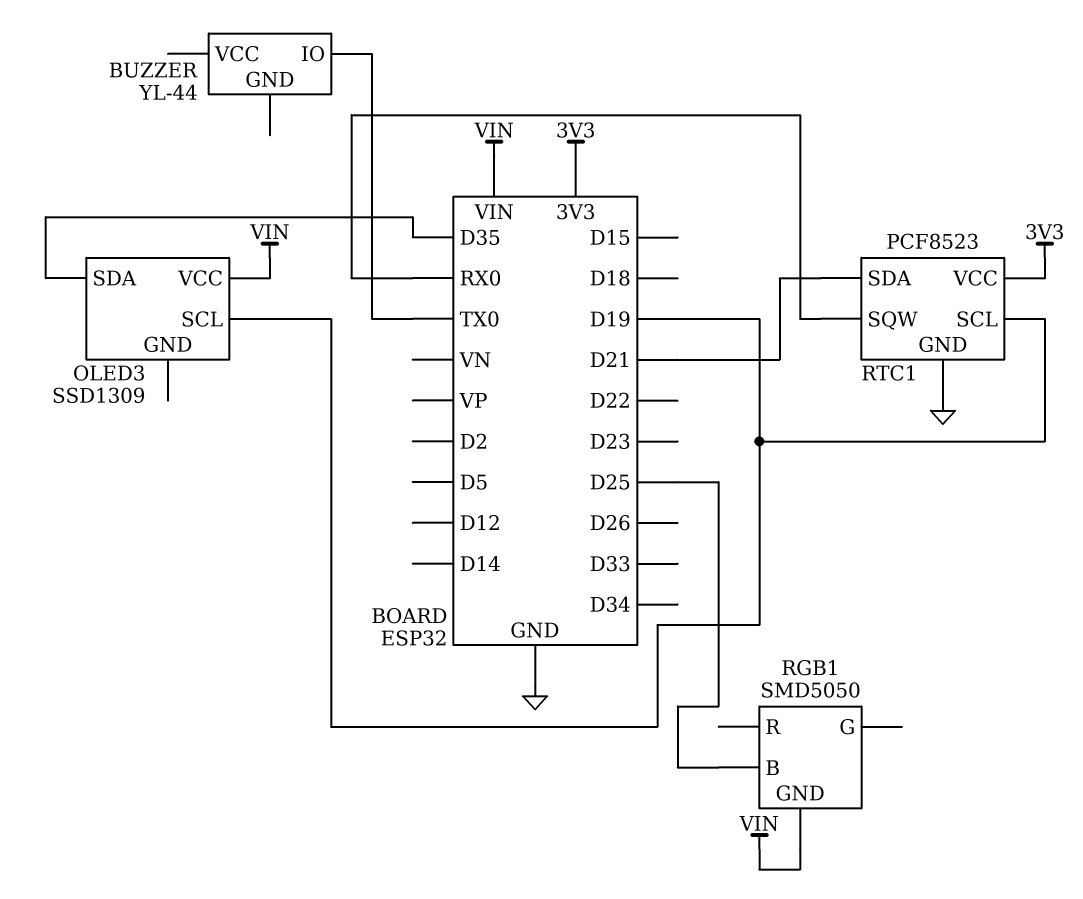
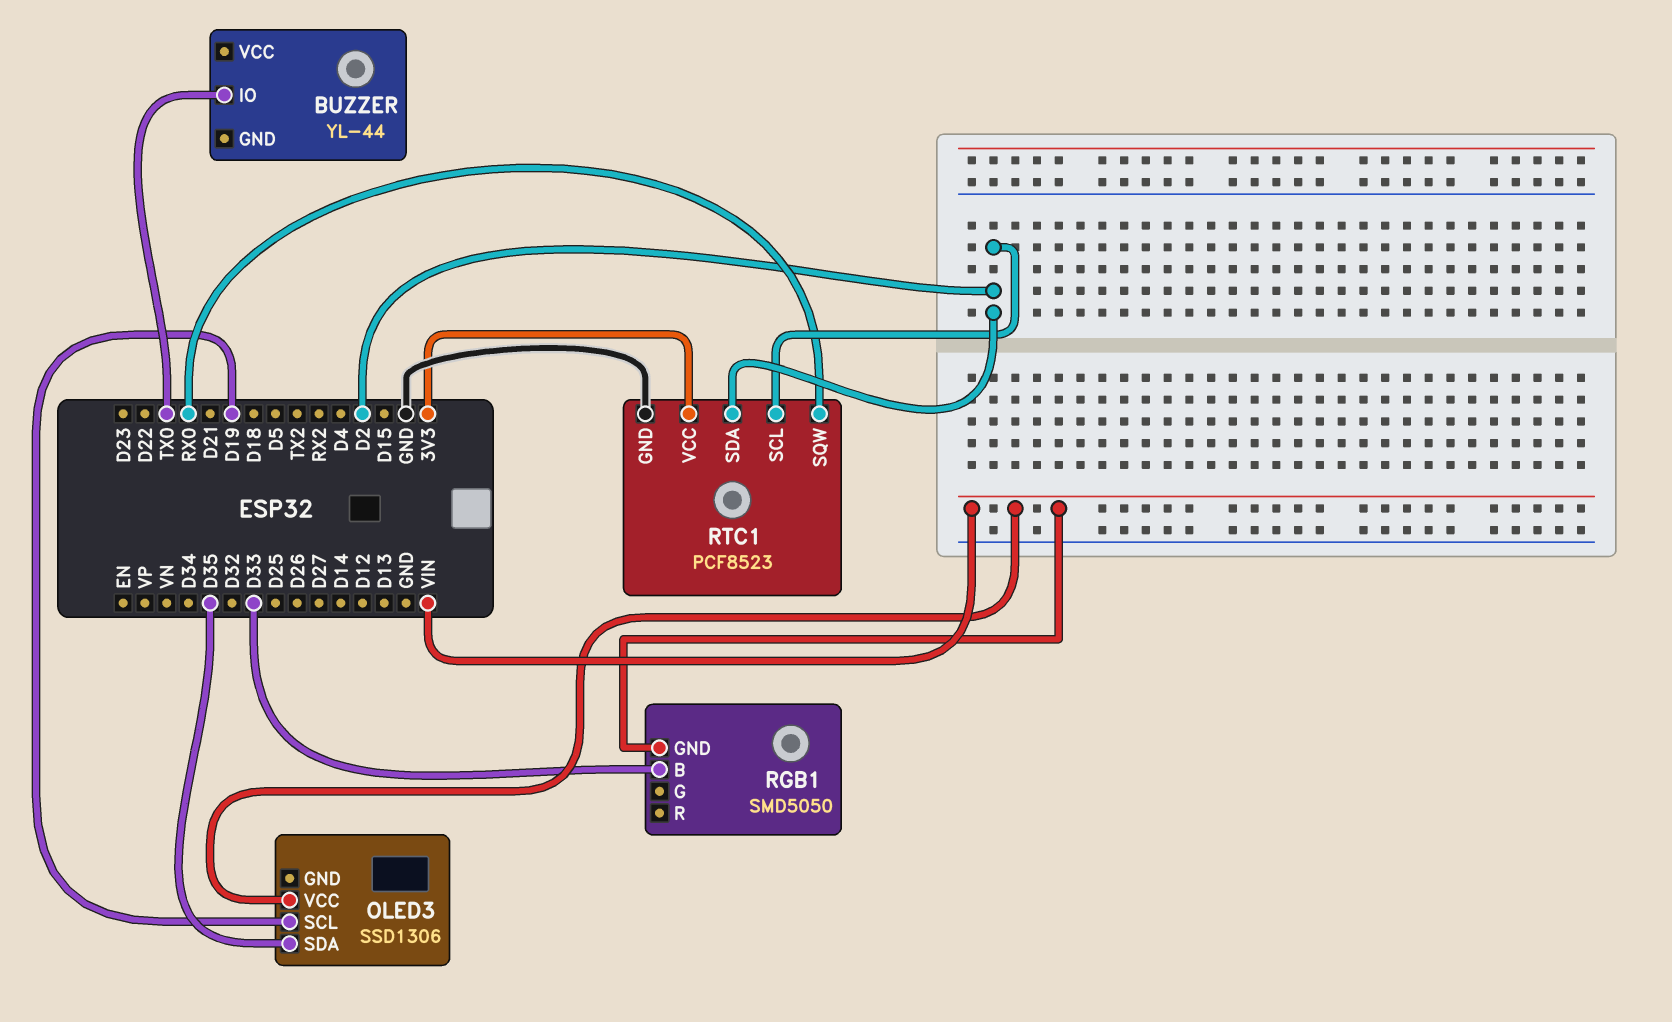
OLED3: SSD1309 -> SSD1306
RGB1 pin B: D25 -> D33
RTC1 pin SCL: D19 -> D2
RTC1 pin SDA: D21 -> D2

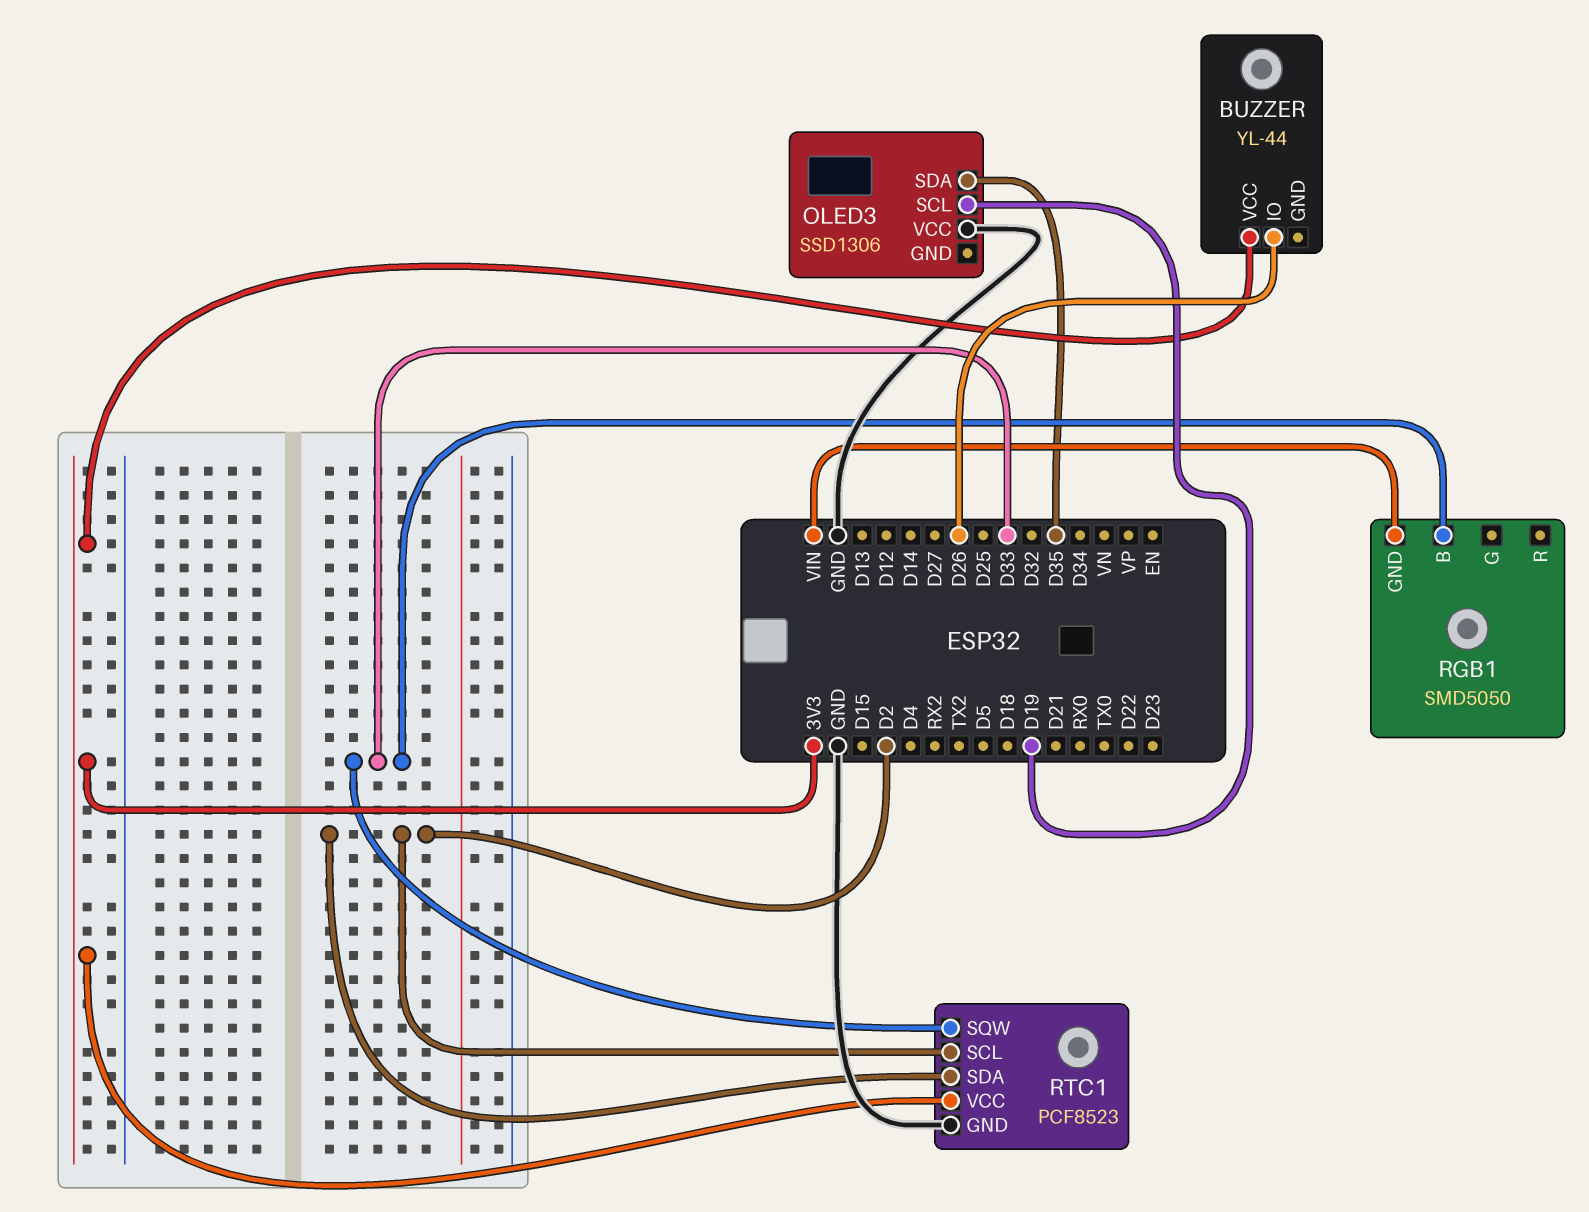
BUZZER pin IO: TX0 -> D26
BUZZER pin VCC: none -> 3V3
OLED3 pin VCC: VIN -> GND
RTC1 pin SQW: RX0 -> D33

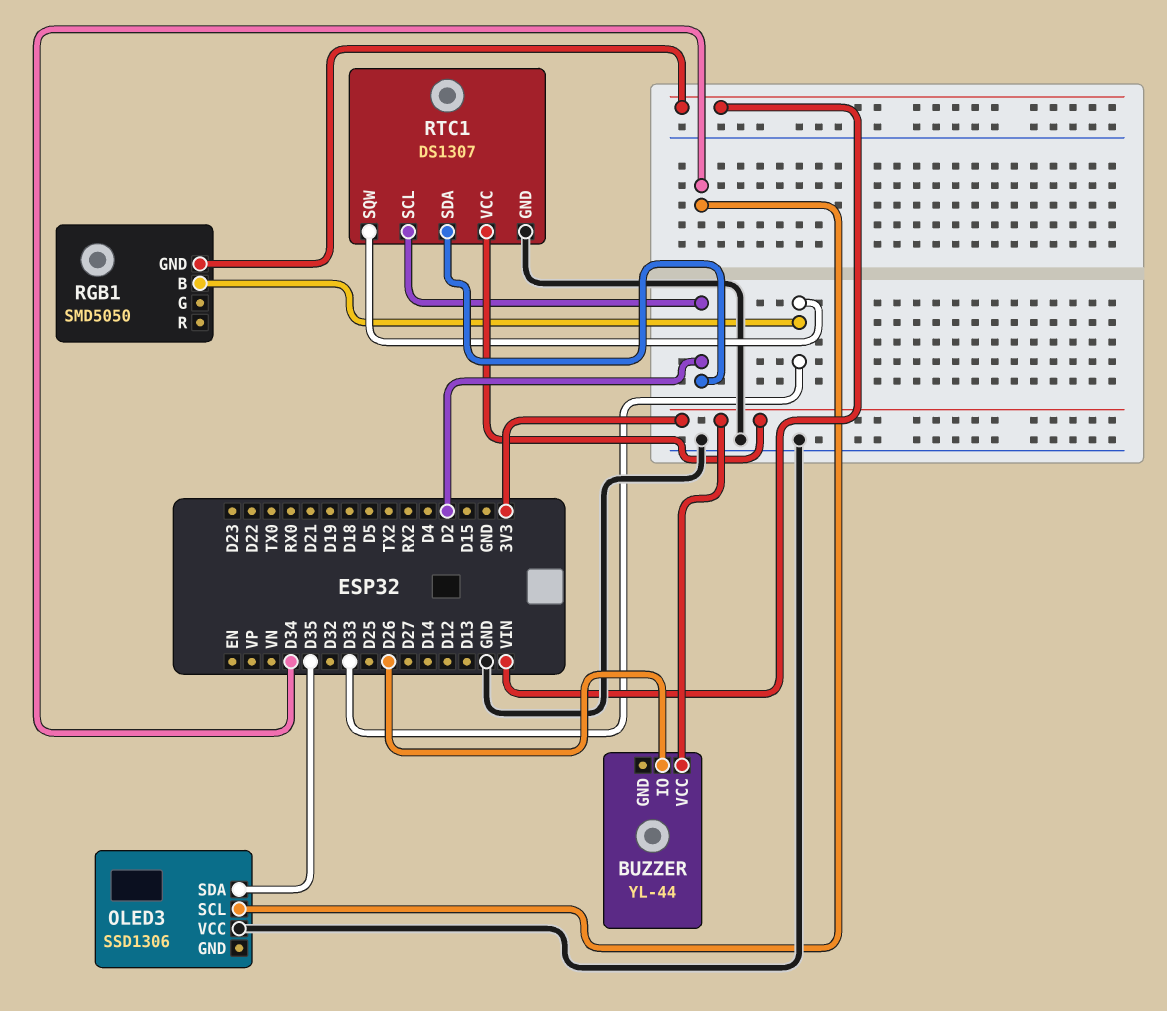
OLED3 pin SCL: D19 -> D34
RTC1: PCF8523 -> DS1307

